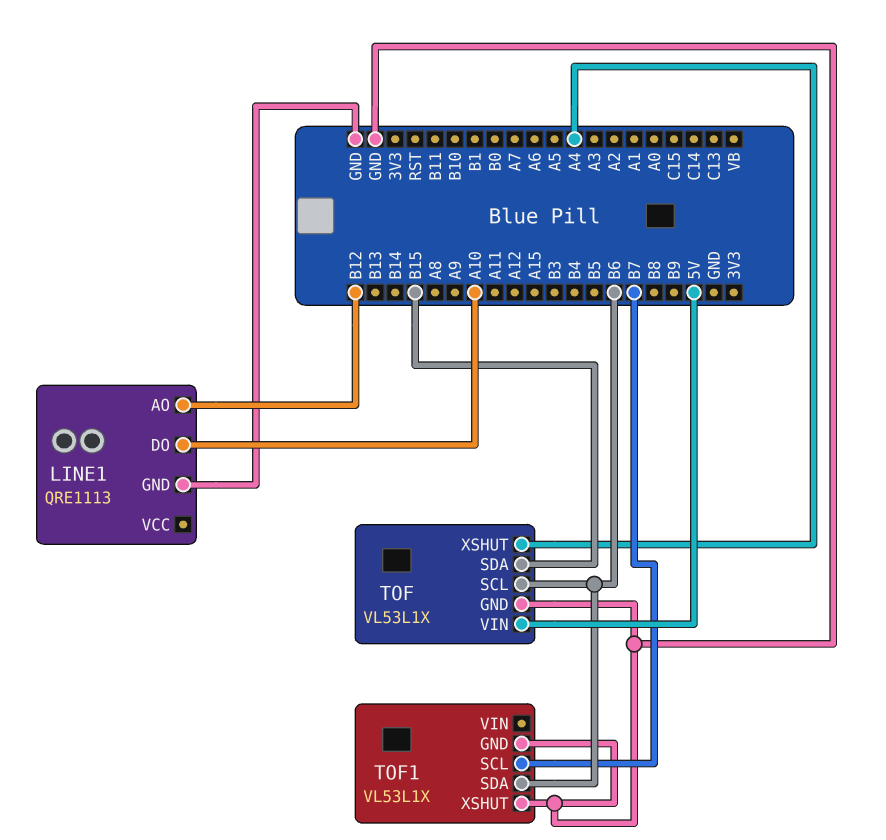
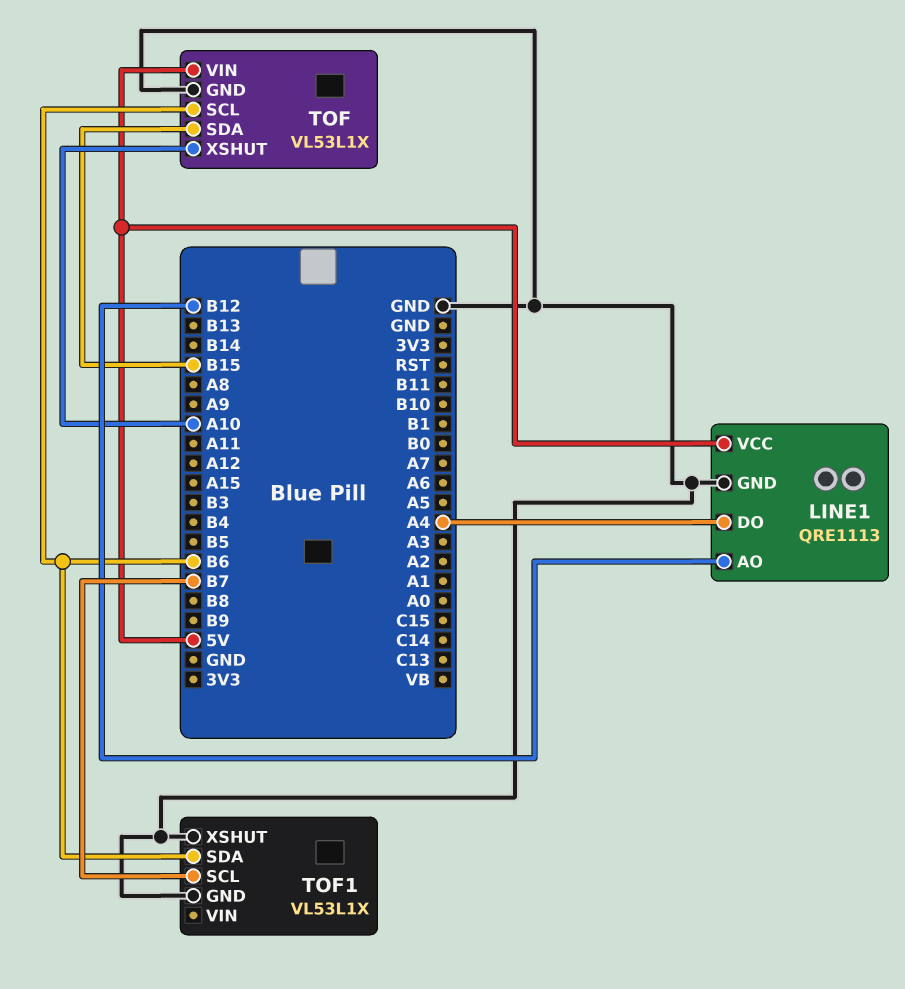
LINE1 pin DO: A10 -> A4
LINE1 pin VCC: none -> 5V
TOF pin XSHUT: A4 -> A10

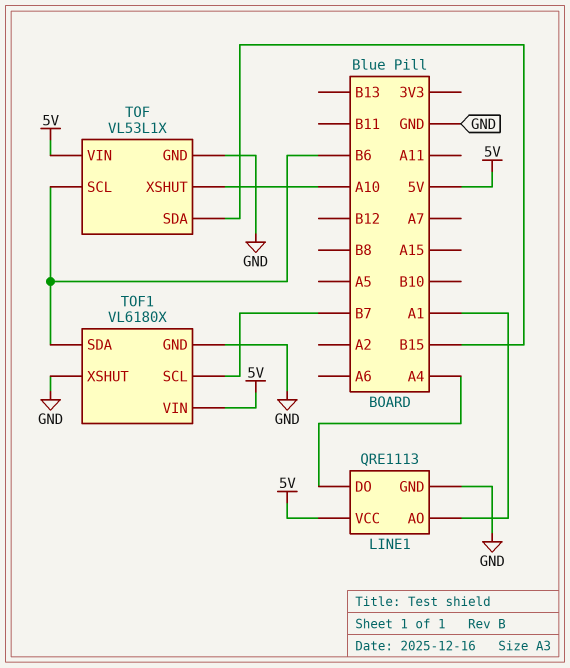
LINE1 pin AO: B12 -> A1
TOF1: VL53L1X -> VL6180X
TOF1 pin VIN: none -> 5V

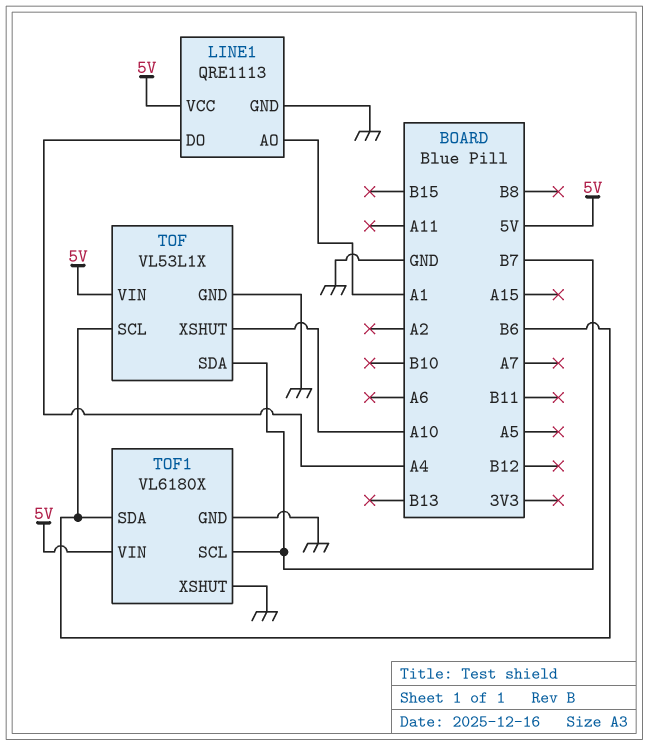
TOF pin SDA: B15 -> B7

